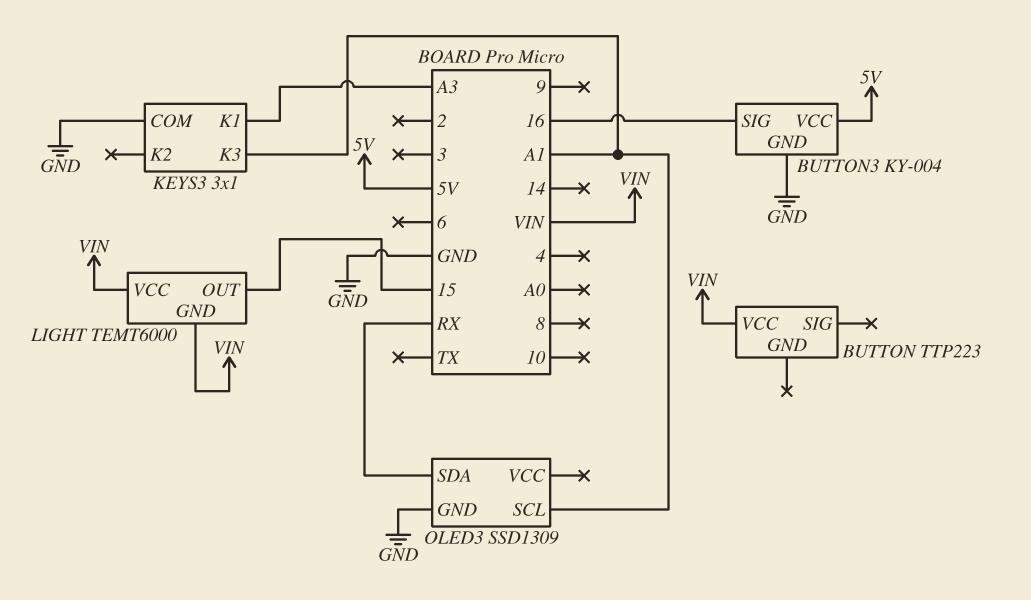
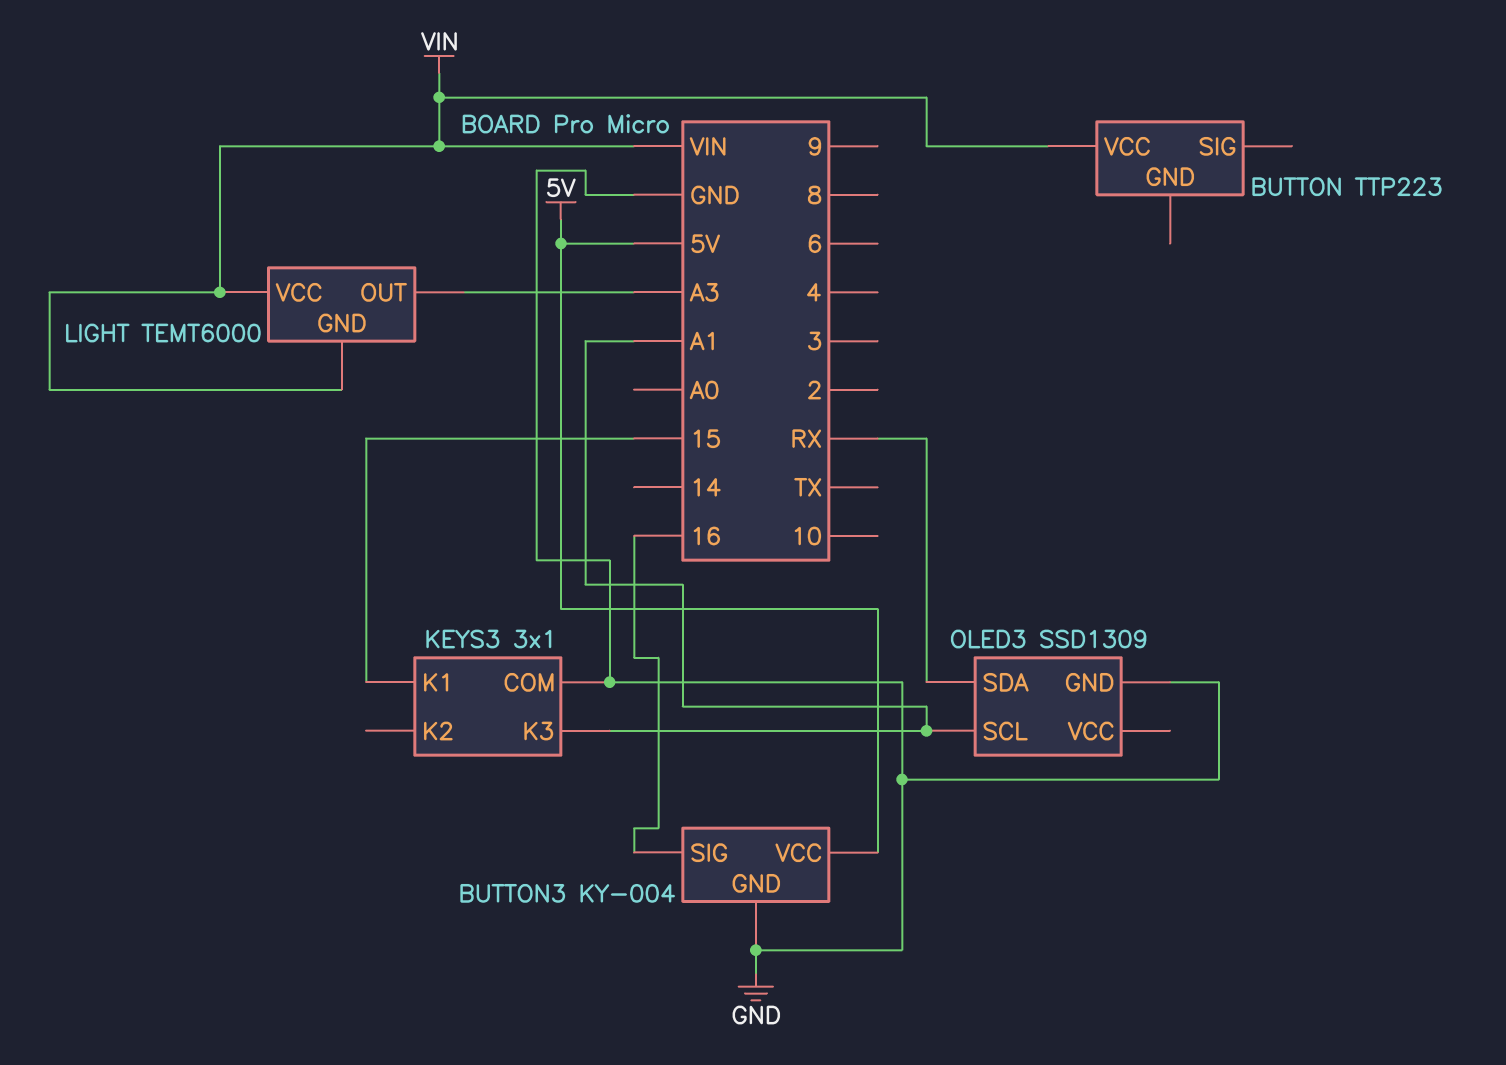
KEYS3 pin K1: A3 -> 15
LIGHT pin OUT: 15 -> A3

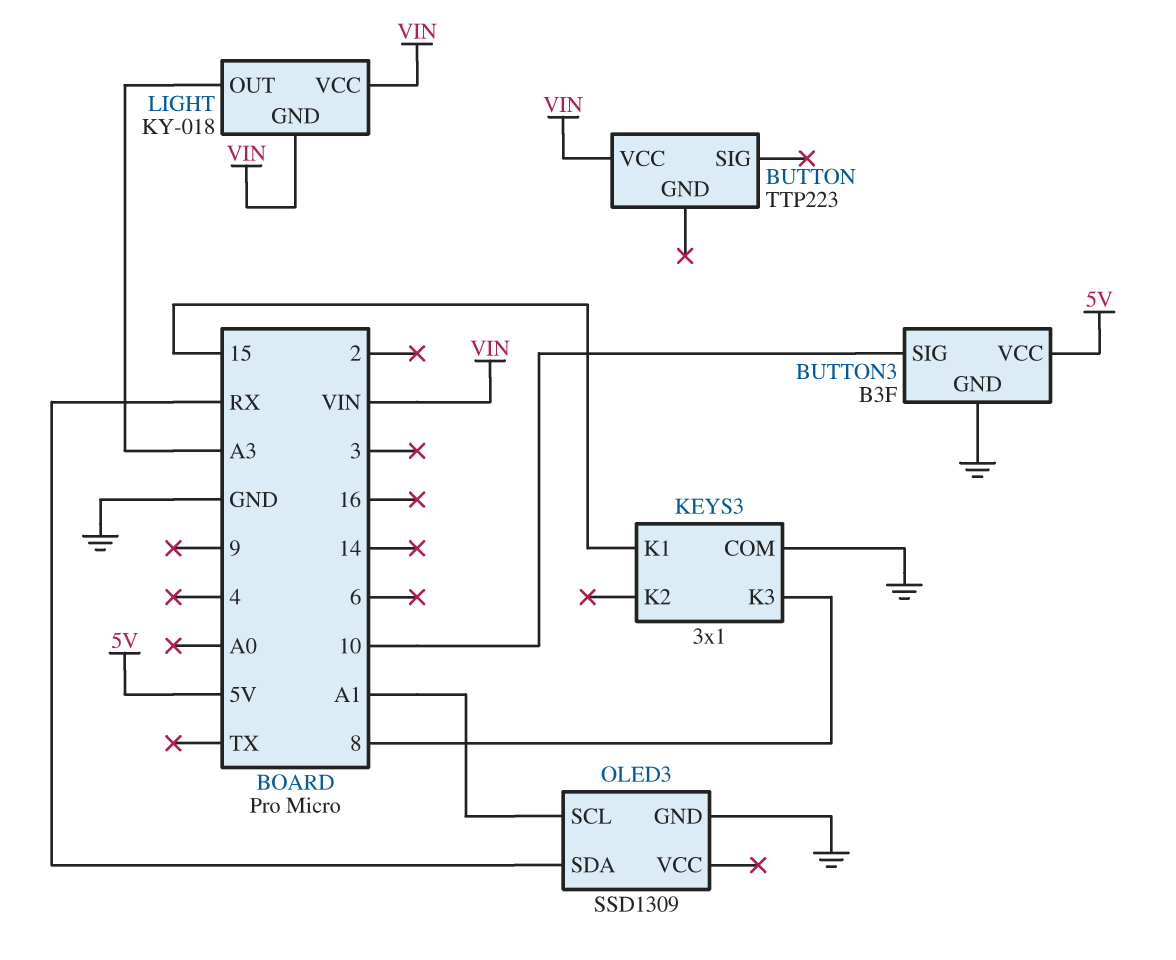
BUTTON3: KY-004 -> B3F
BUTTON3 pin SIG: 16 -> 10
KEYS3 pin K3: A1 -> 8
LIGHT: TEMT6000 -> KY-018

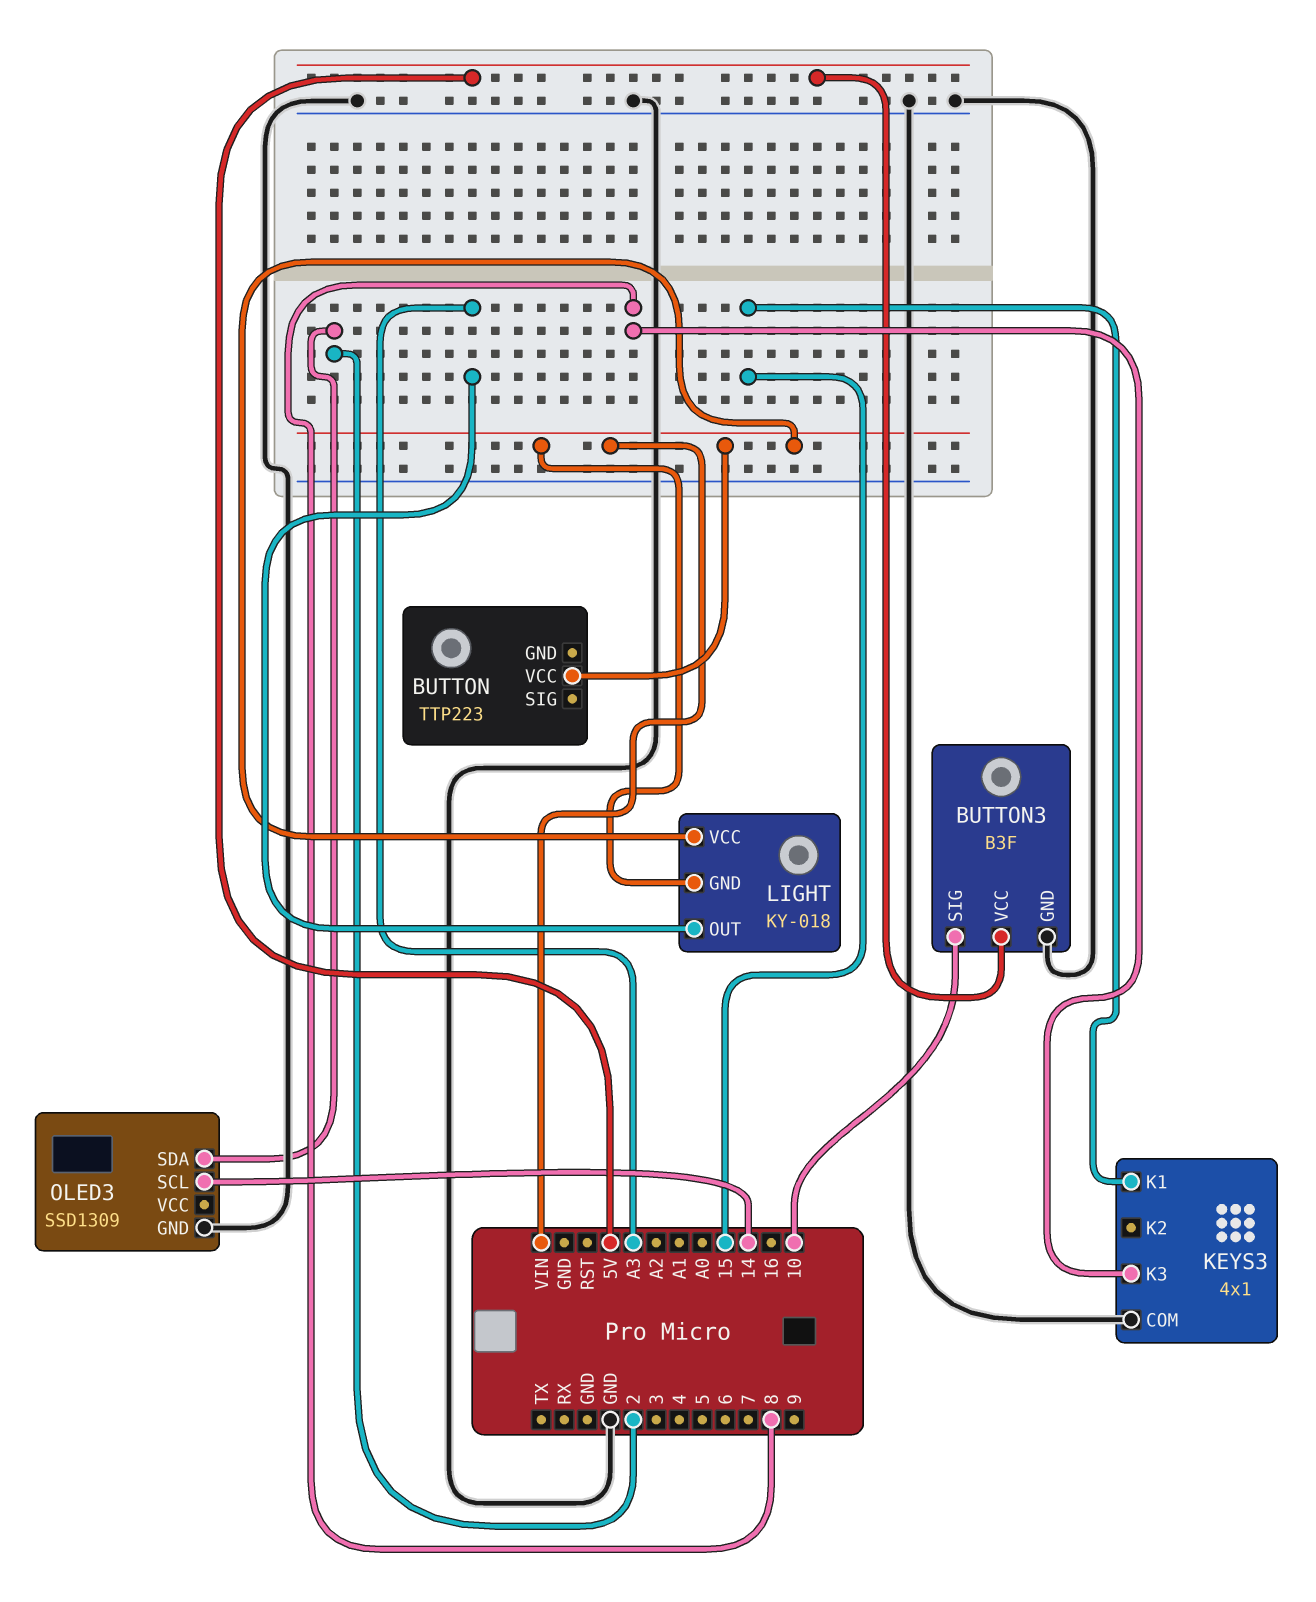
KEYS3: 3x1 -> 4x1
OLED3 pin SCL: A1 -> 14
OLED3 pin SDA: RX -> 2

